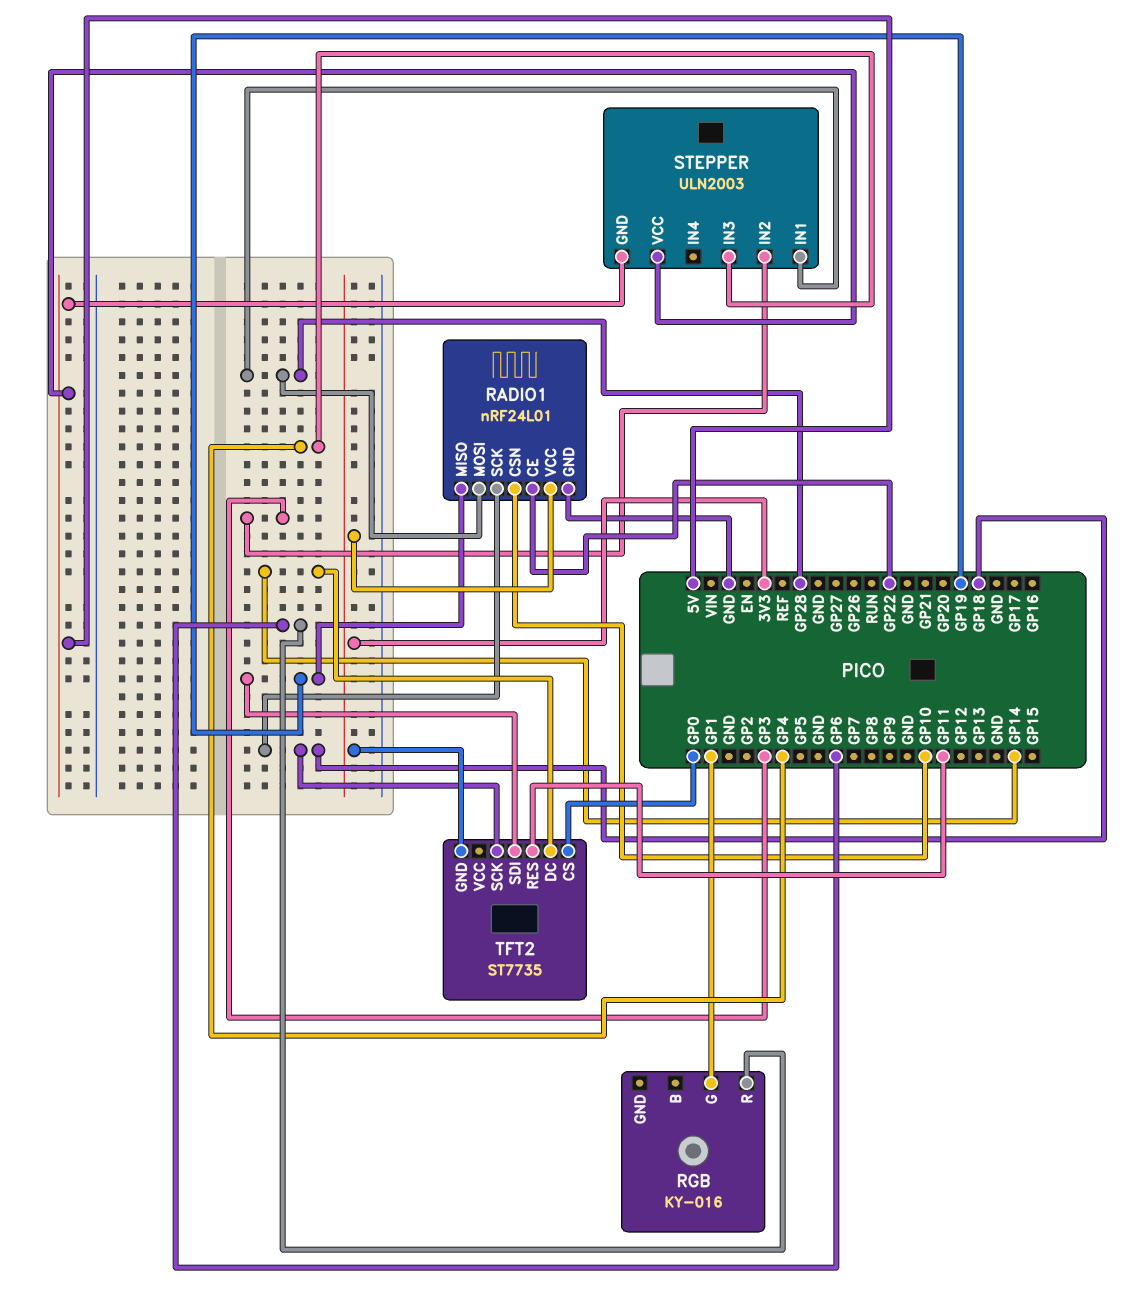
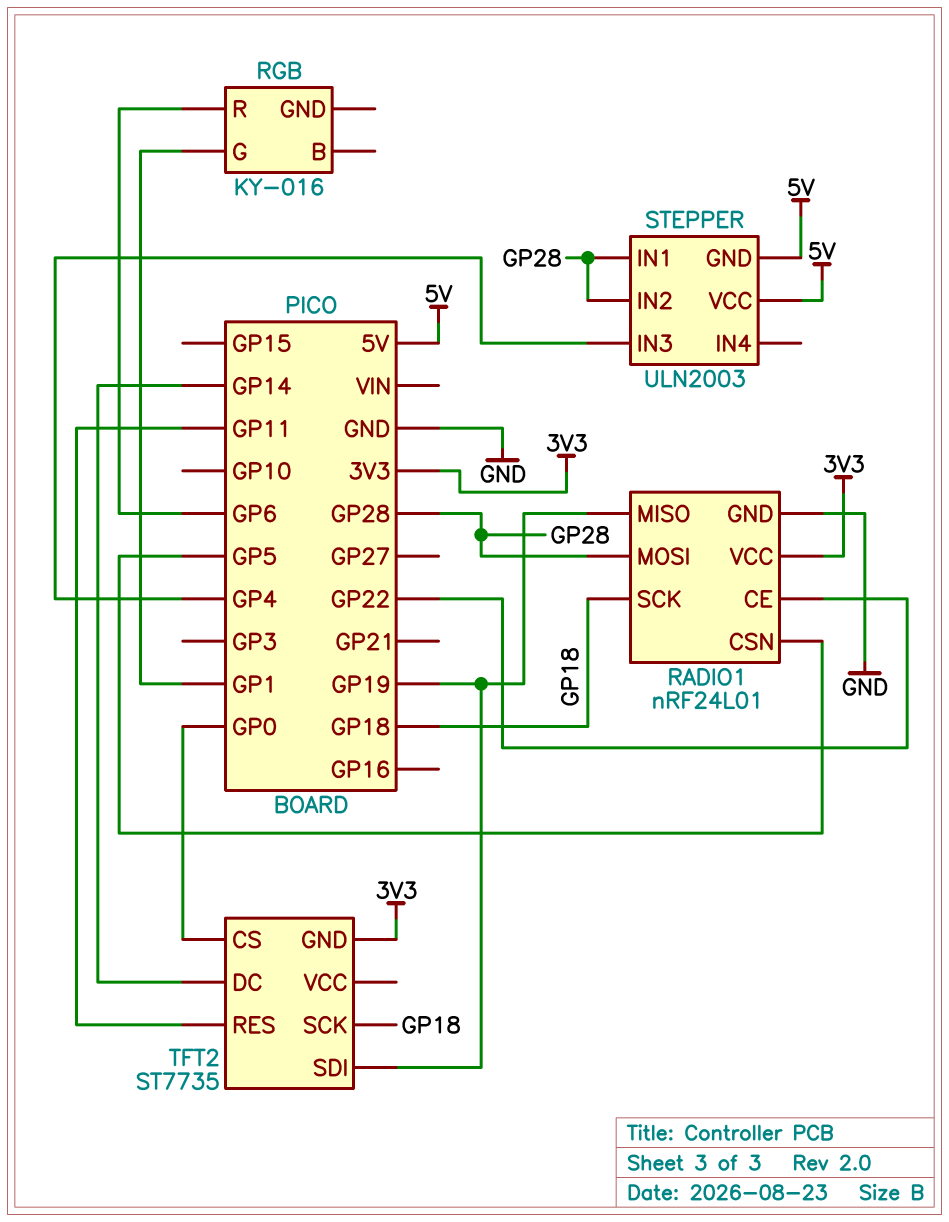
RADIO1 pin CSN: GP10 -> GP5
STEPPER pin IN2: GP3 -> GP28

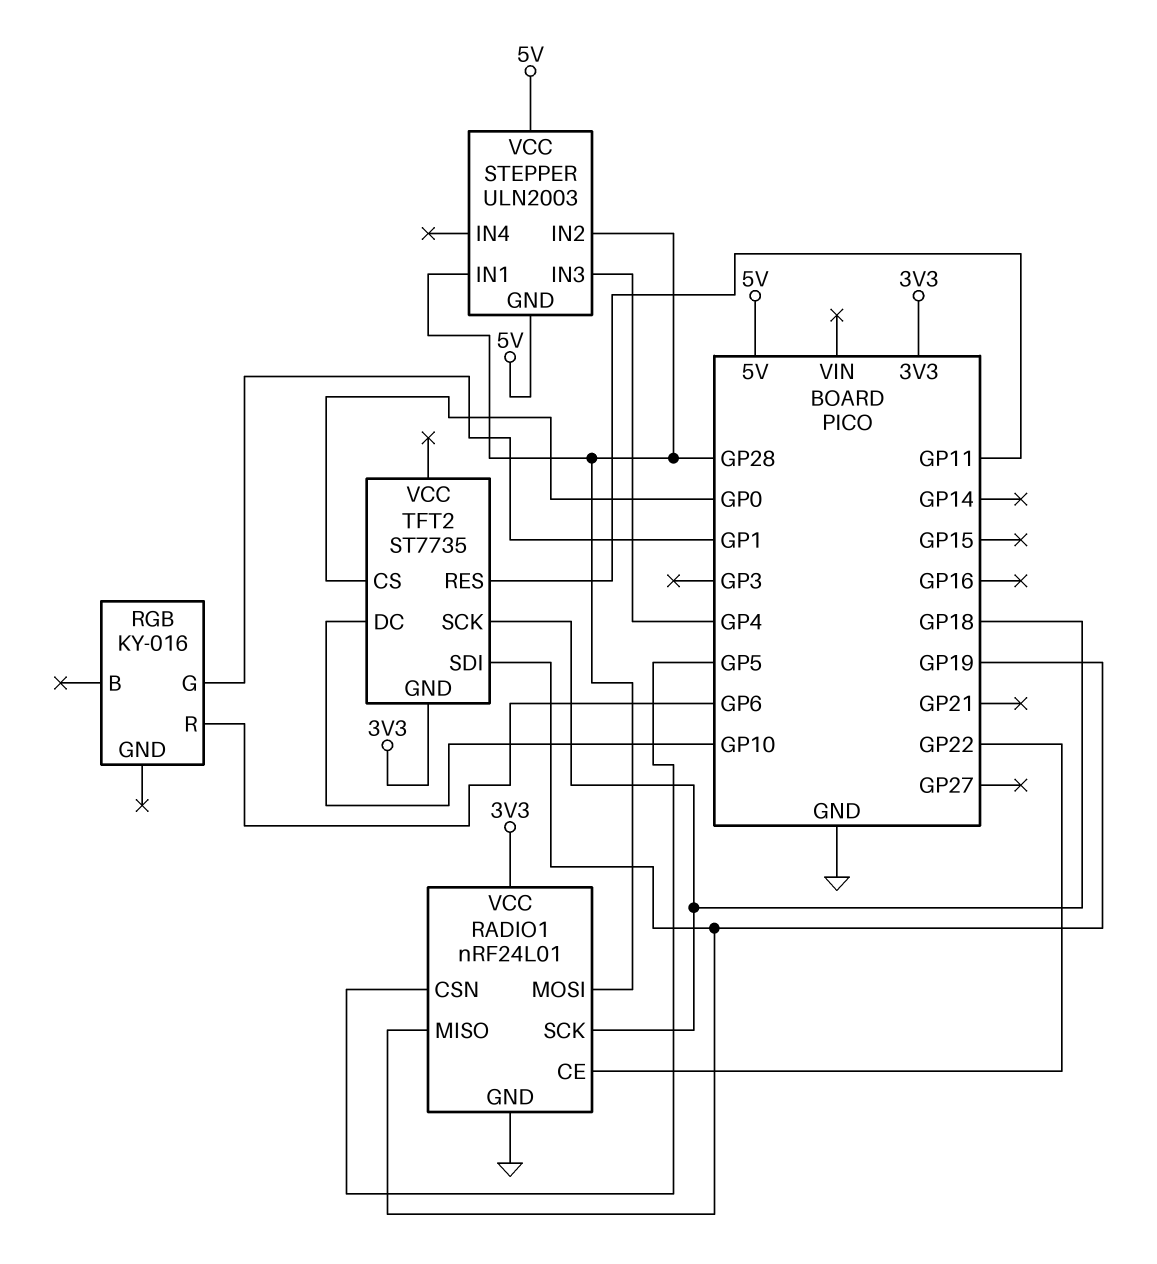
TFT2 pin DC: GP14 -> GP10

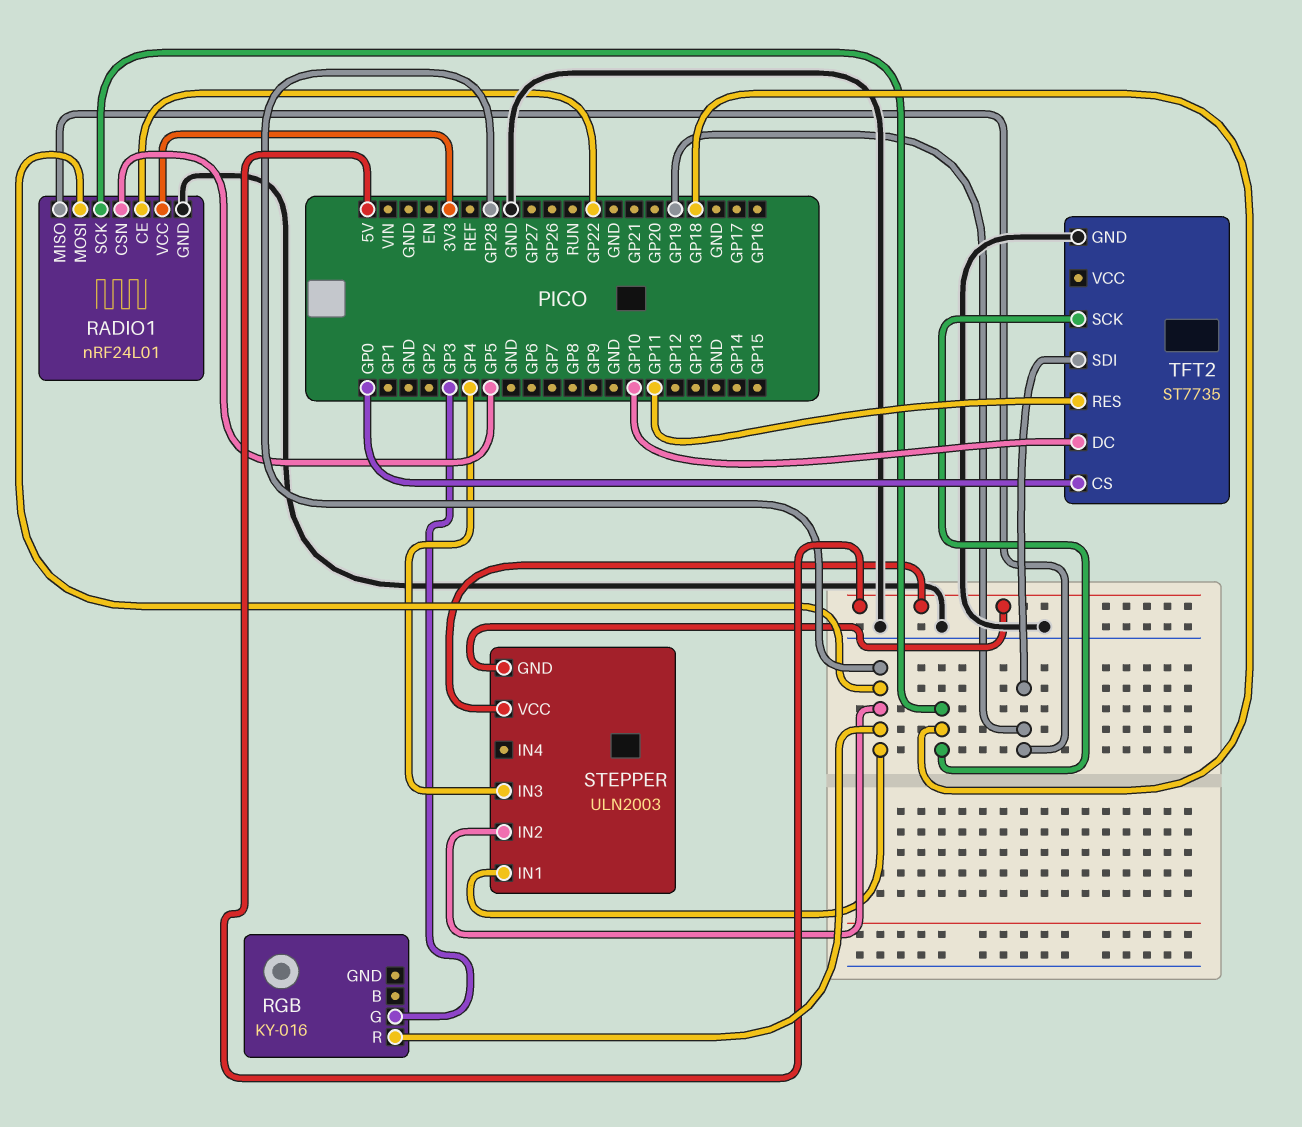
RGB pin G: GP1 -> GP3
RGB pin R: GP6 -> GP28
TFT2 pin GND: 3V3 -> GND

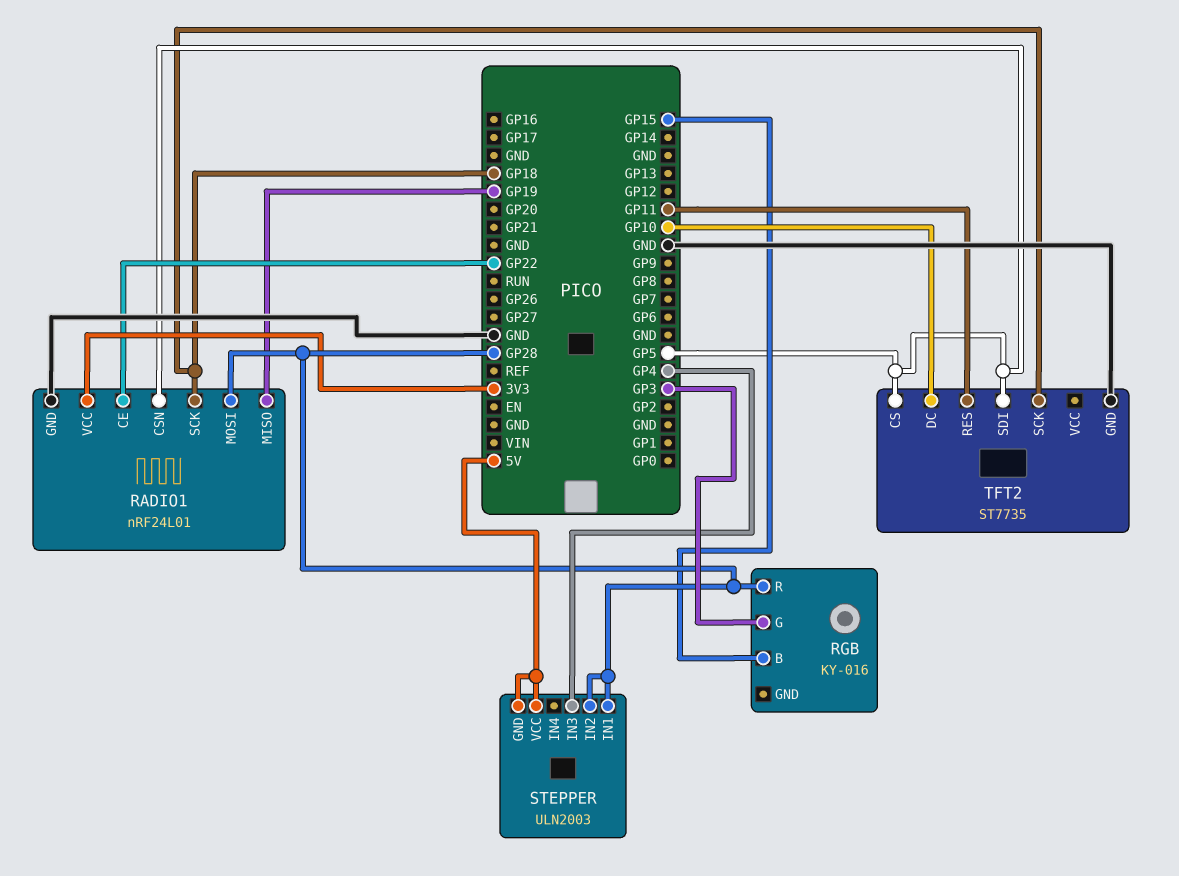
RGB pin B: none -> GP15
TFT2 pin CS: GP0 -> GP5
TFT2 pin SDI: GP19 -> GP5

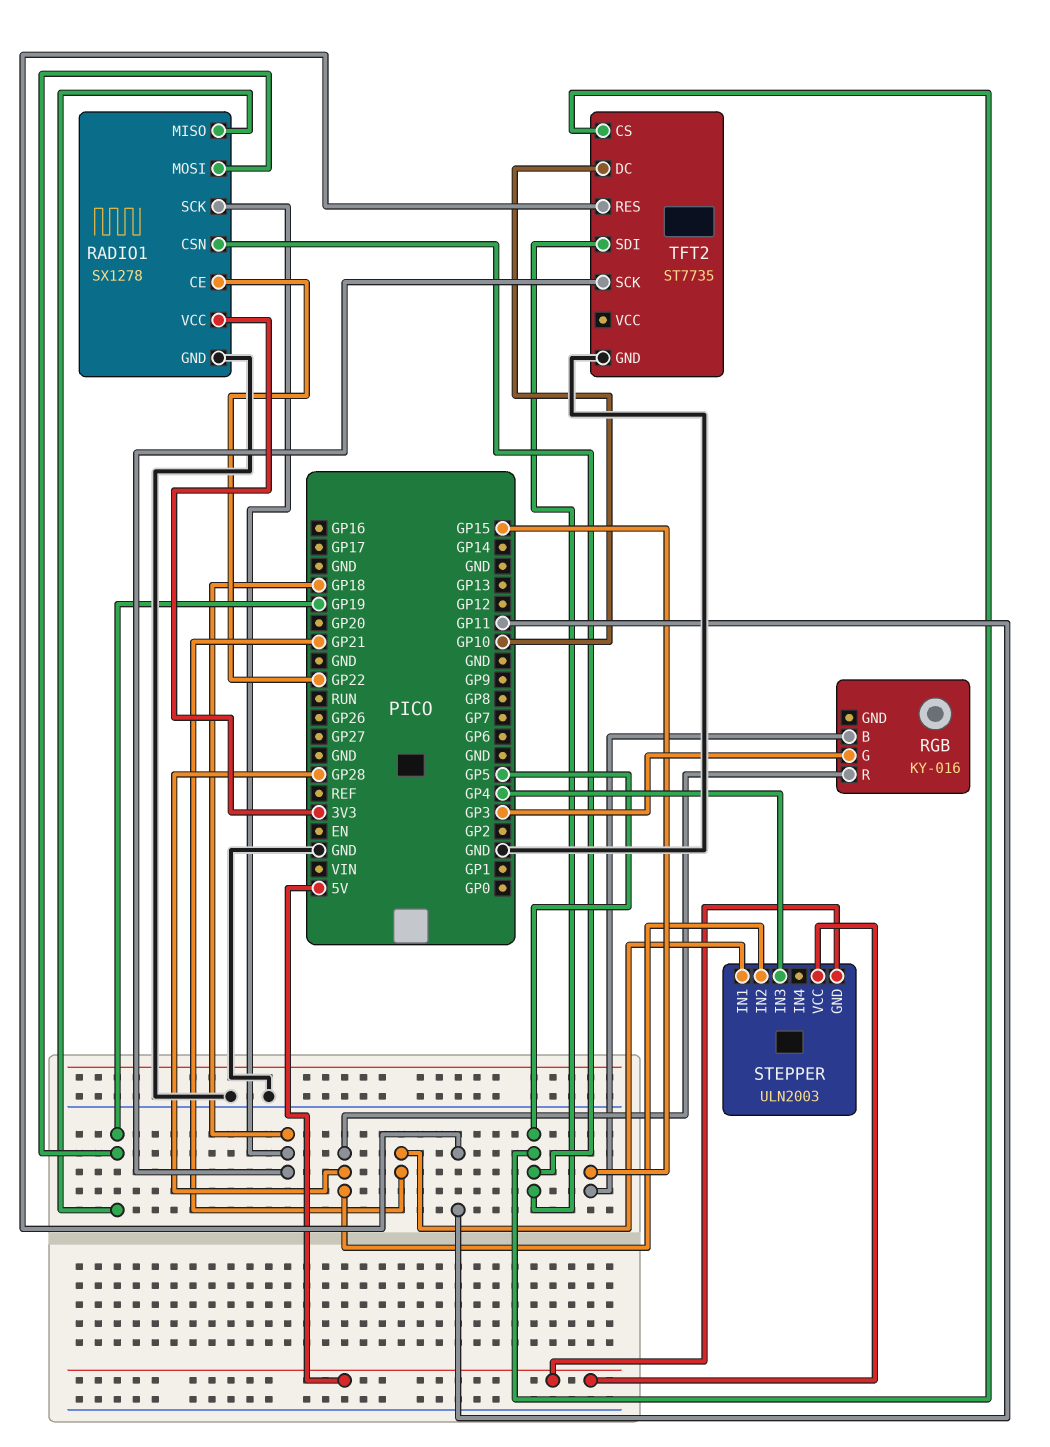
RADIO1: nRF24L01 -> SX1278
RADIO1 pin MOSI: GP28 -> GP19
STEPPER pin IN1: GP28 -> GP21

